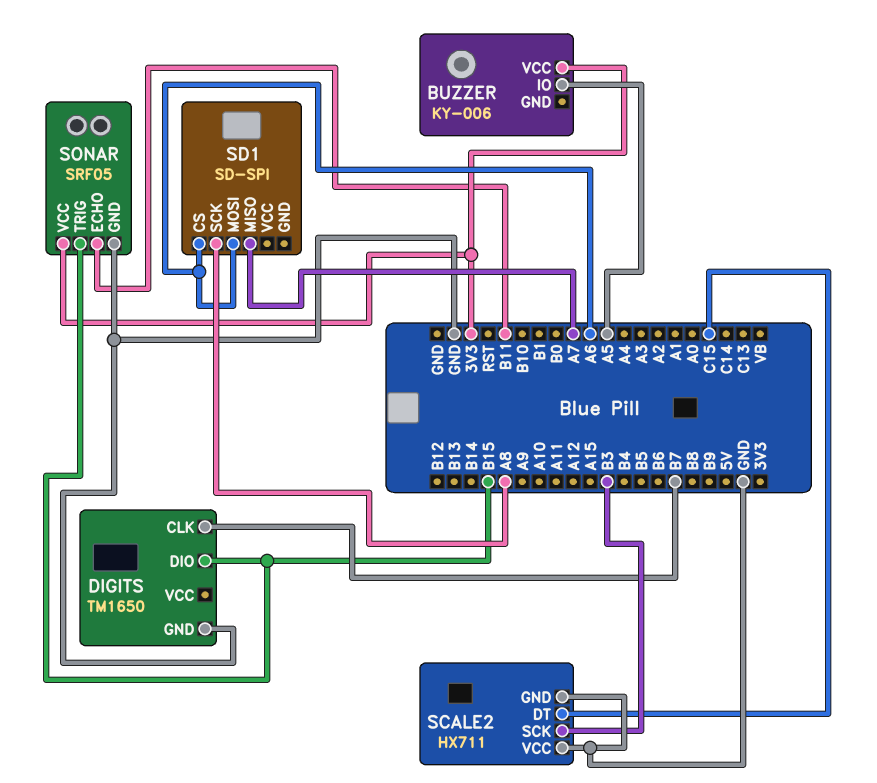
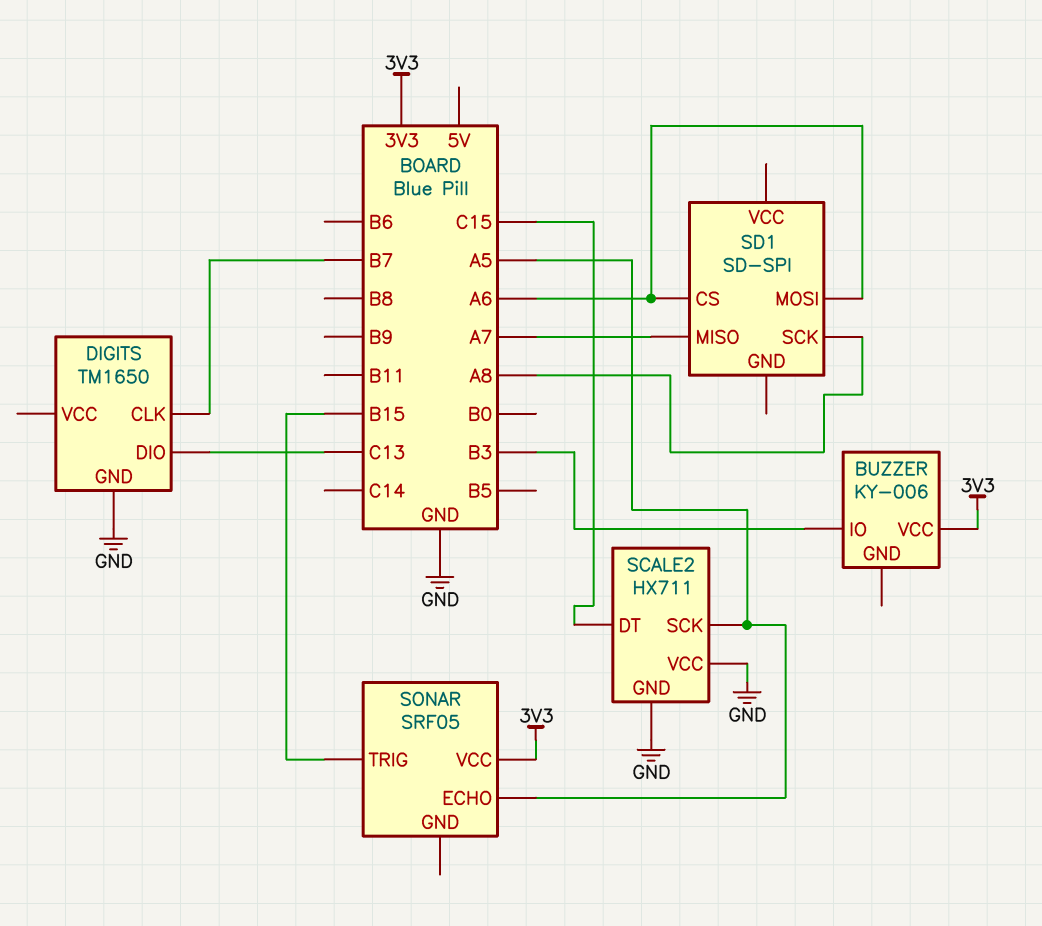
BUZZER pin IO: A5 -> B3
DIGITS pin DIO: B15 -> C13
SCALE2 pin SCK: B3 -> A5
SONAR pin ECHO: B11 -> A5
SONAR pin GND: GND -> none

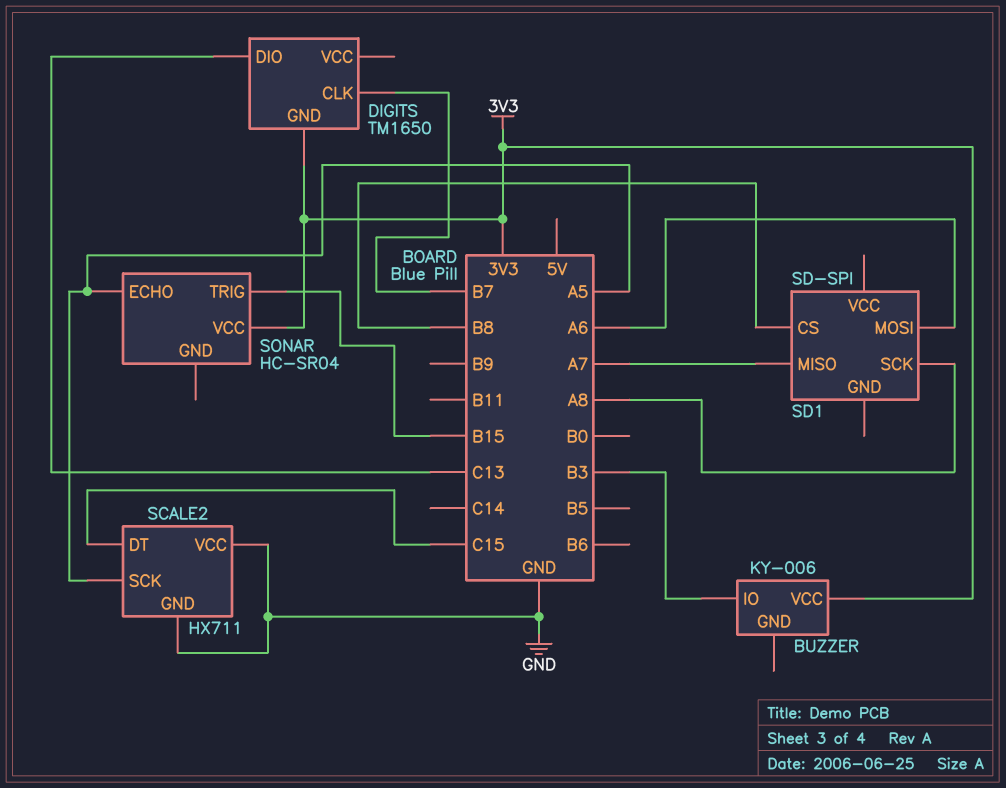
DIGITS pin GND: GND -> 3V3
SD1 pin CS: A6 -> B8
SONAR: SRF05 -> HC-SR04

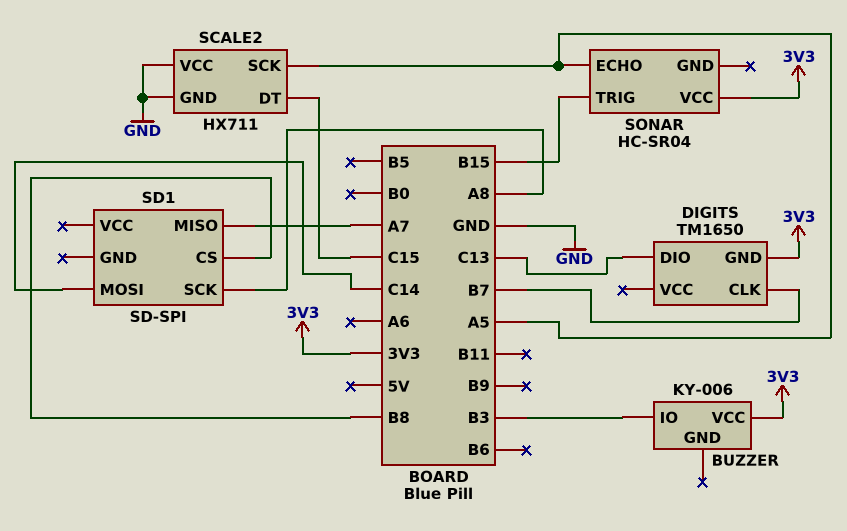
SD1 pin MOSI: A6 -> C14

